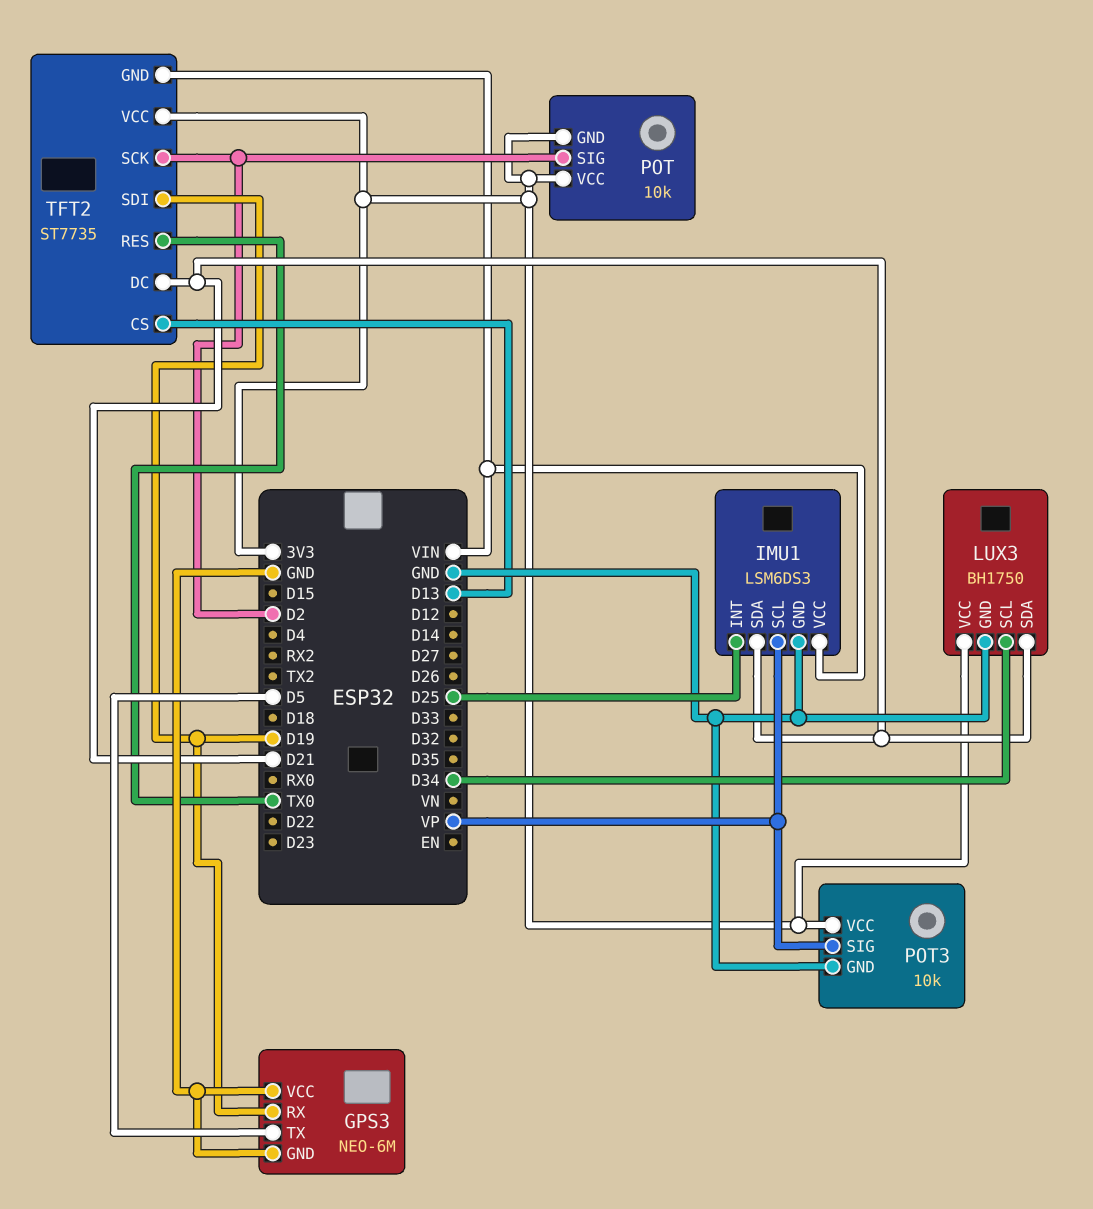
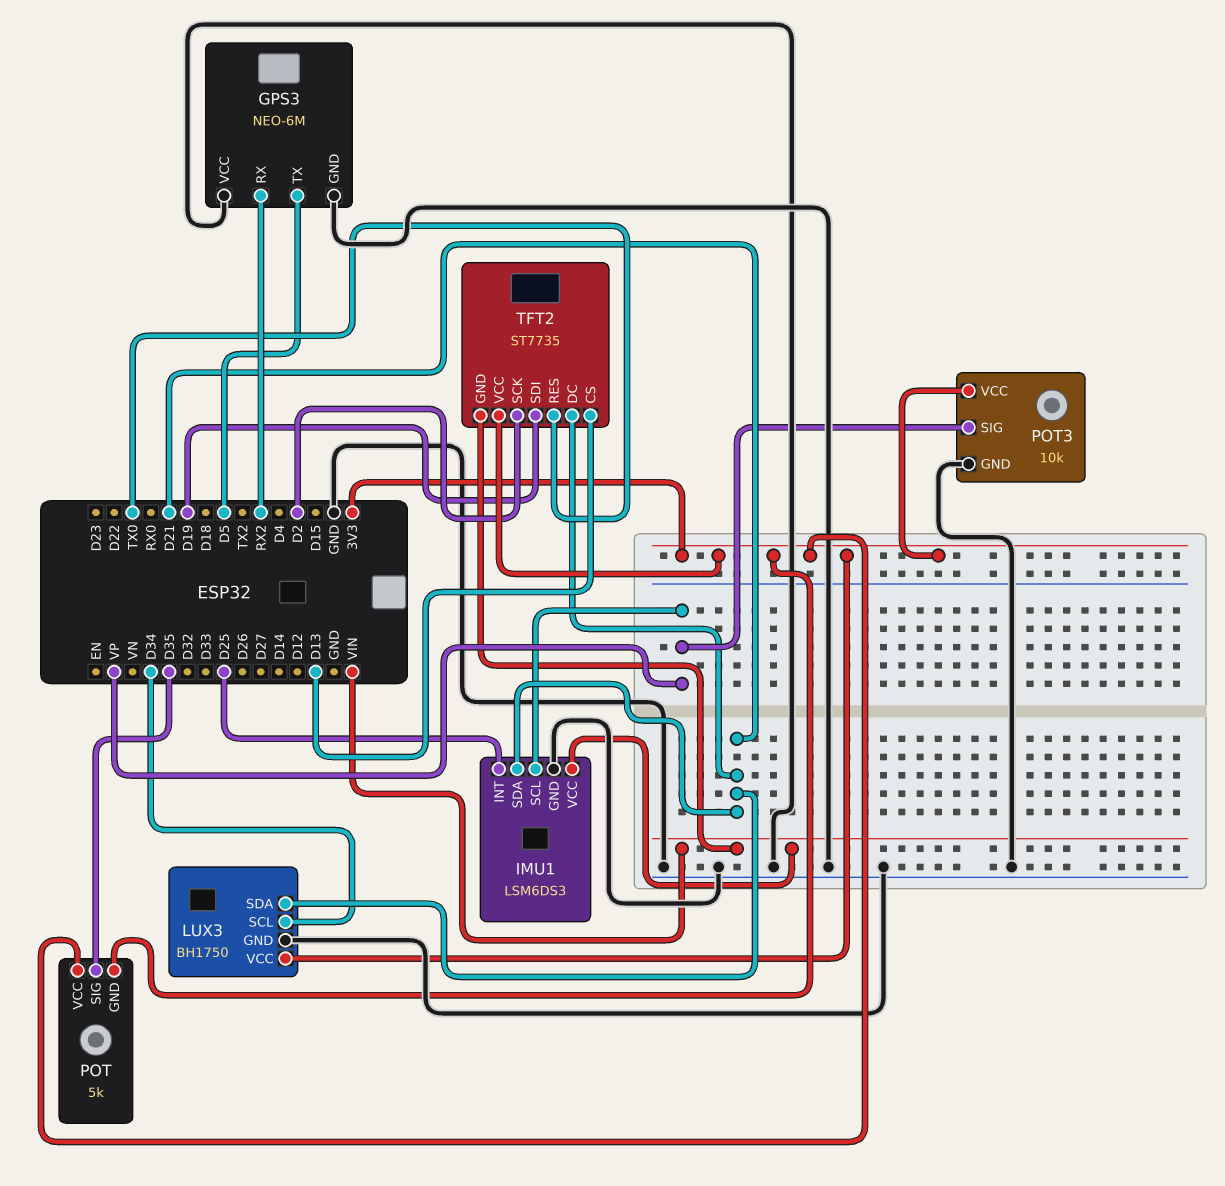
GPS3 pin RX: D19 -> RX2
POT: 10k -> 5k
POT pin SIG: D2 -> D35

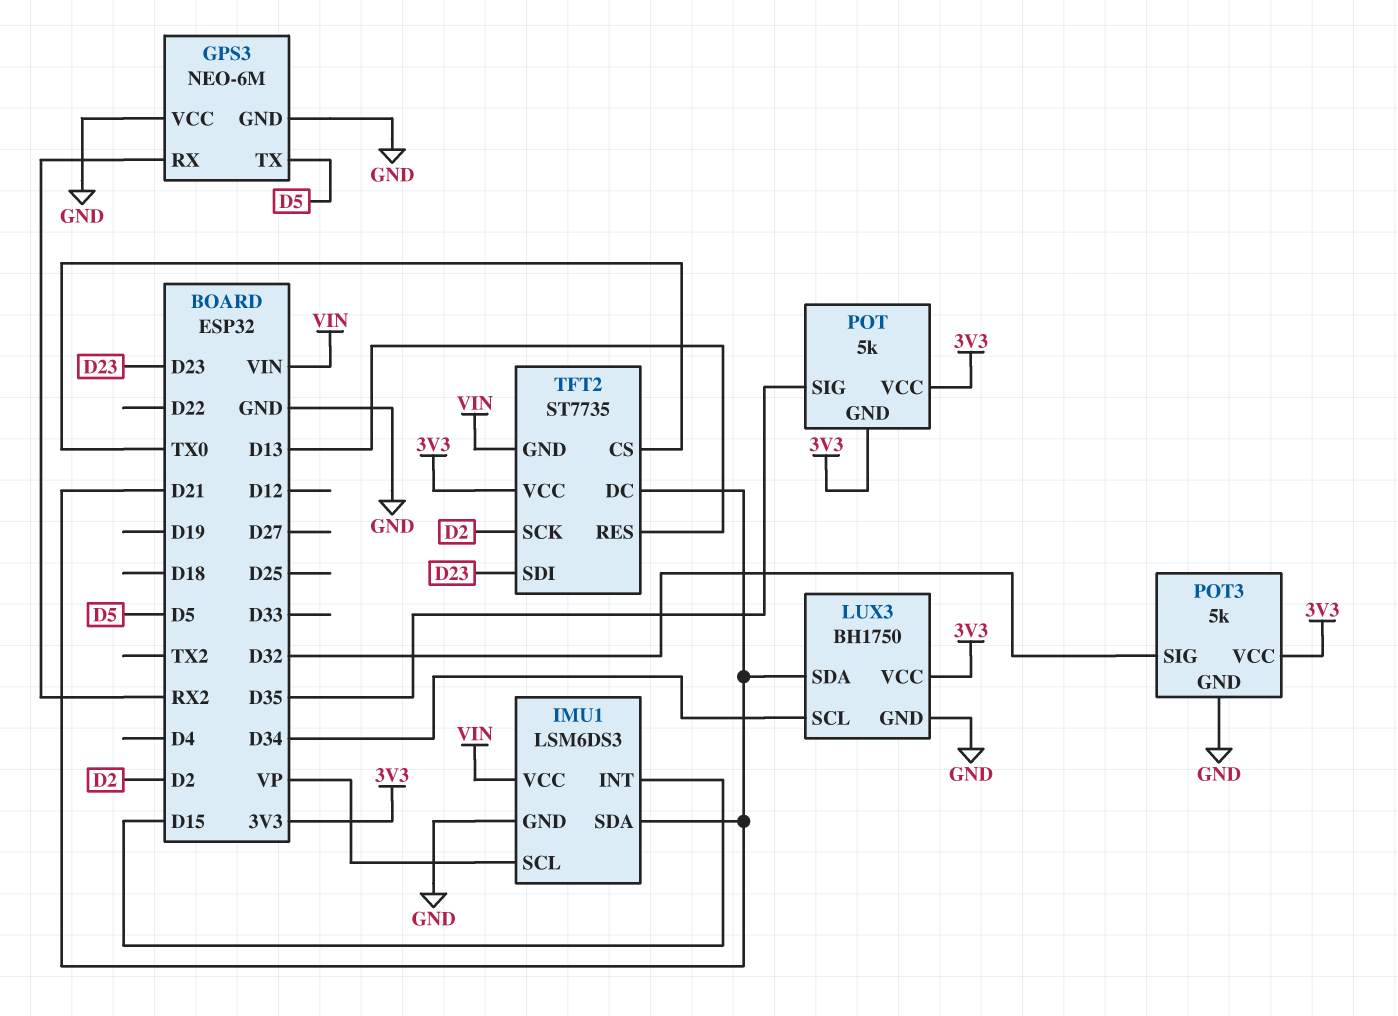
IMU1 pin INT: D25 -> D15
POT3: 10k -> 5k
POT3 pin SIG: VP -> D32
TFT2 pin CS: D13 -> TX0
TFT2 pin RES: TX0 -> D13
TFT2 pin SDI: D19 -> D23

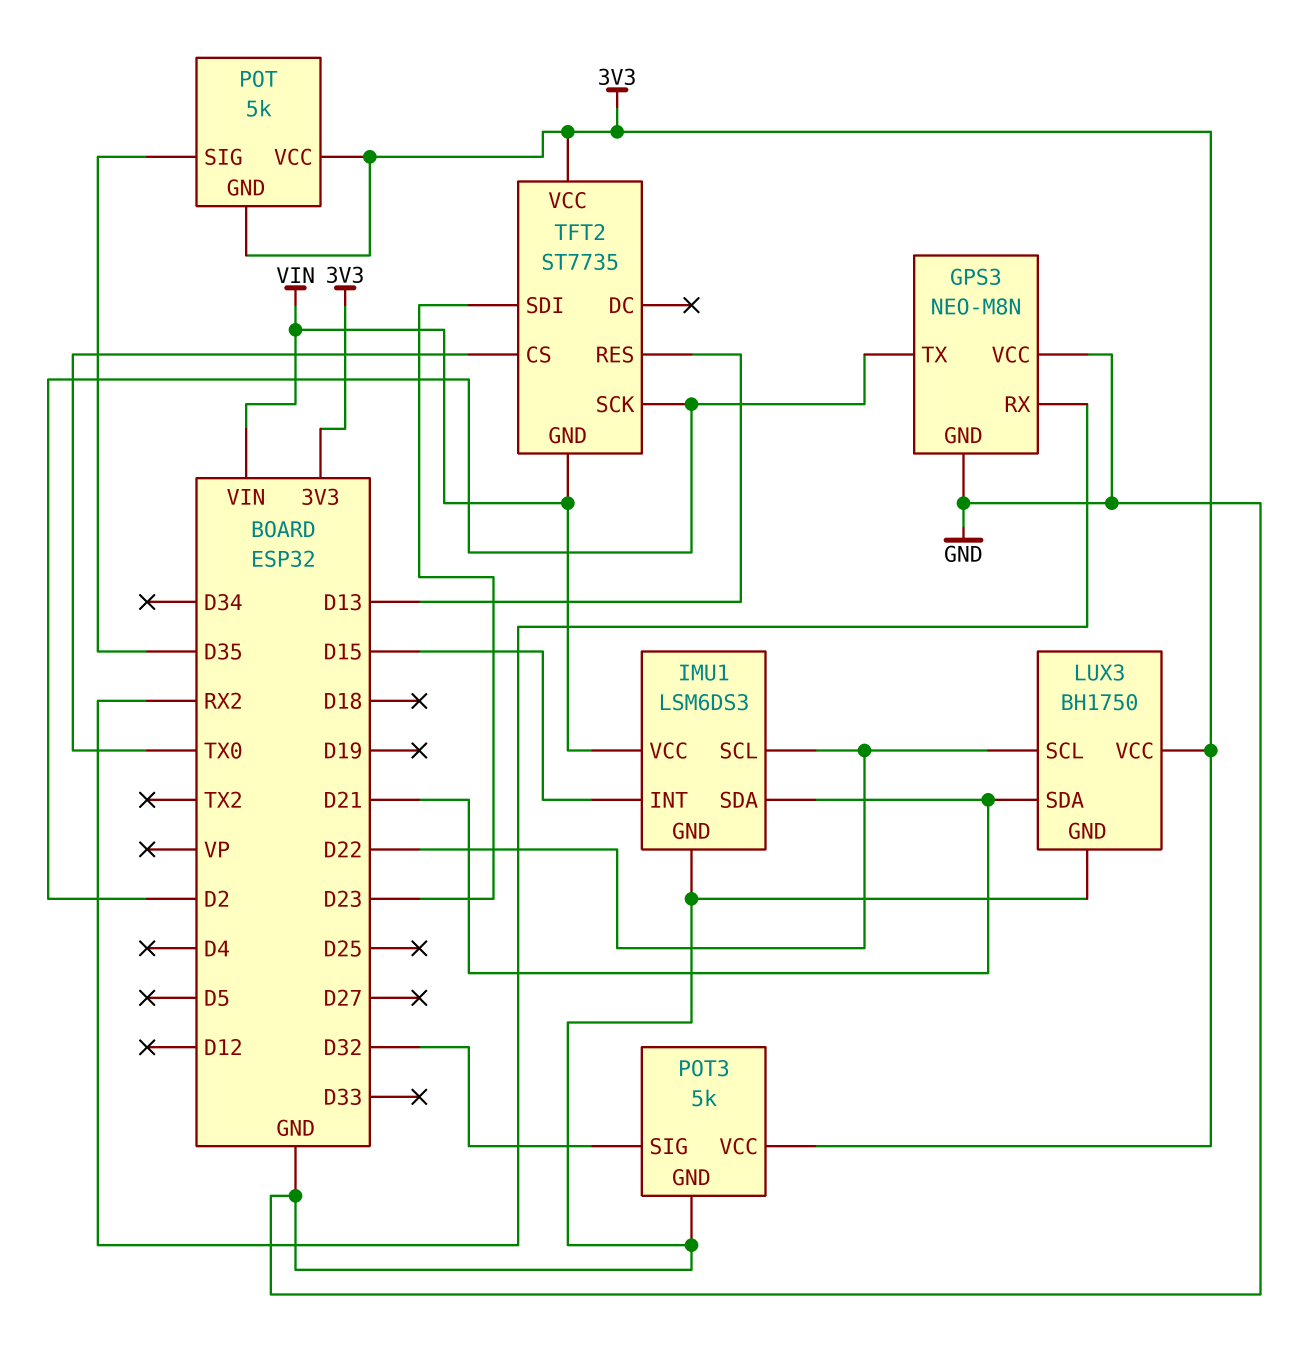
GPS3: NEO-6M -> NEO-M8N
GPS3 pin TX: D5 -> D2
IMU1 pin SCL: VP -> D22
LUX3 pin SCL: D34 -> D22
TFT2 pin DC: D21 -> none

